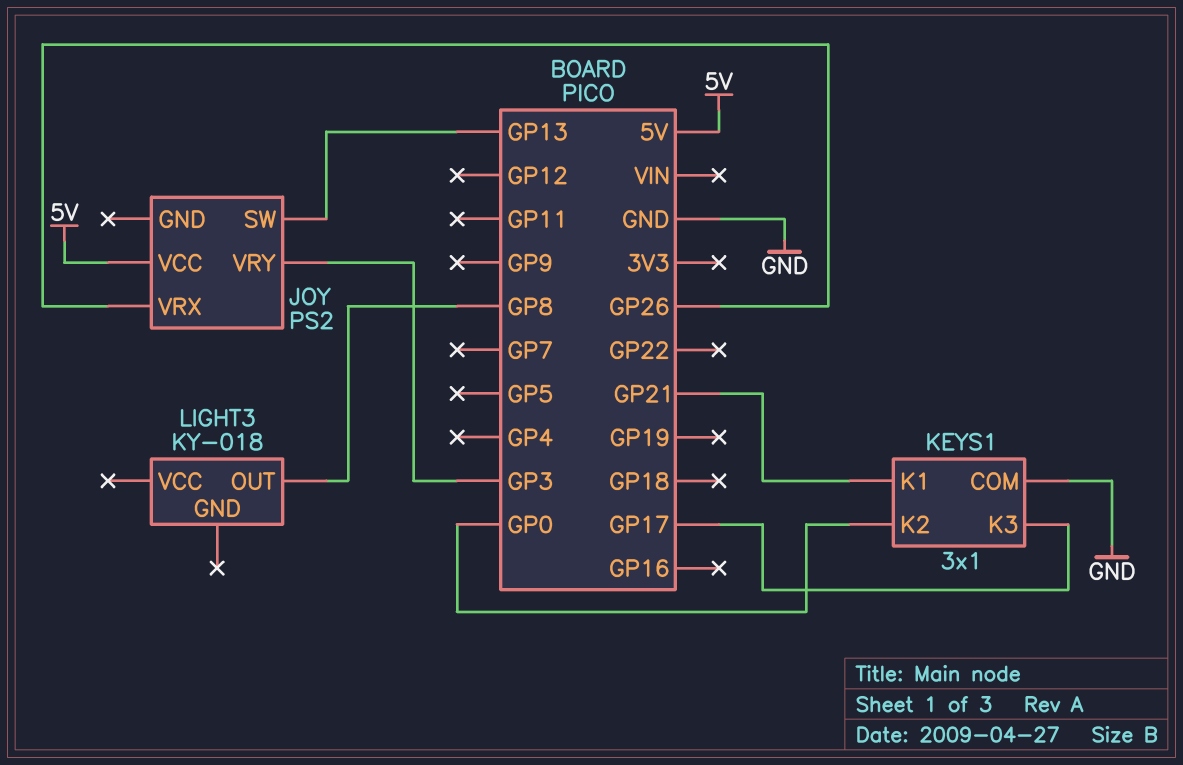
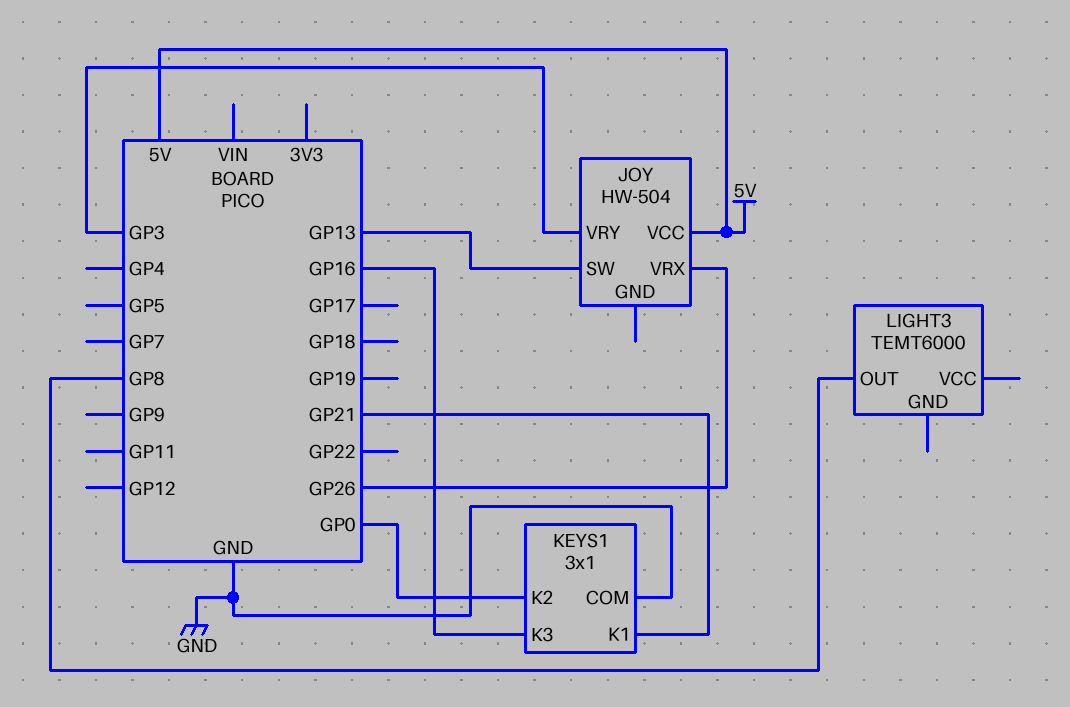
JOY: PS2 -> HW-504
KEYS1 pin K3: GP17 -> GP16
LIGHT3: KY-018 -> TEMT6000

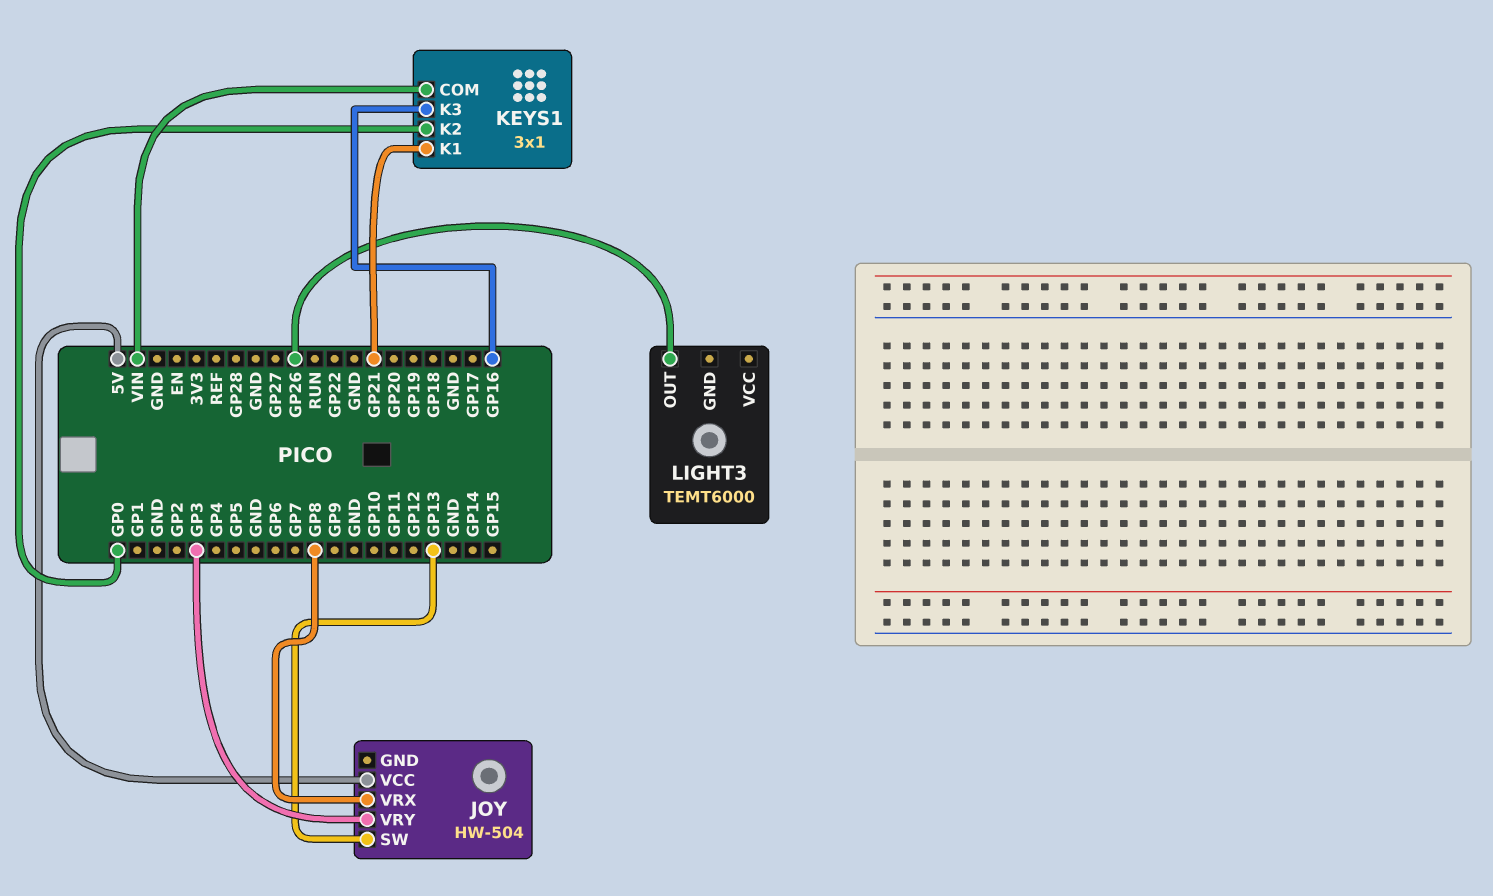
JOY pin VRX: GP26 -> GP8
KEYS1 pin COM: GND -> VIN
LIGHT3 pin OUT: GP8 -> GP26

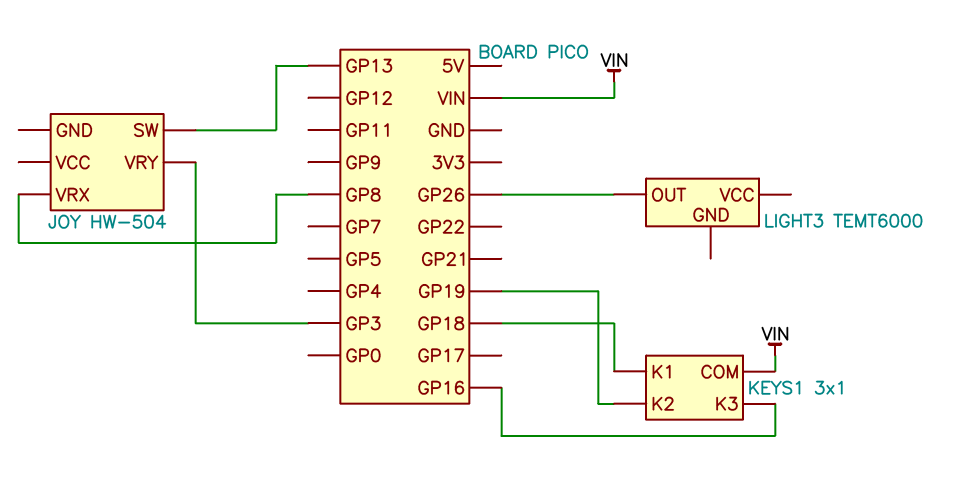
JOY pin VCC: 5V -> none
KEYS1 pin K1: GP21 -> GP18
KEYS1 pin K2: GP0 -> GP19

